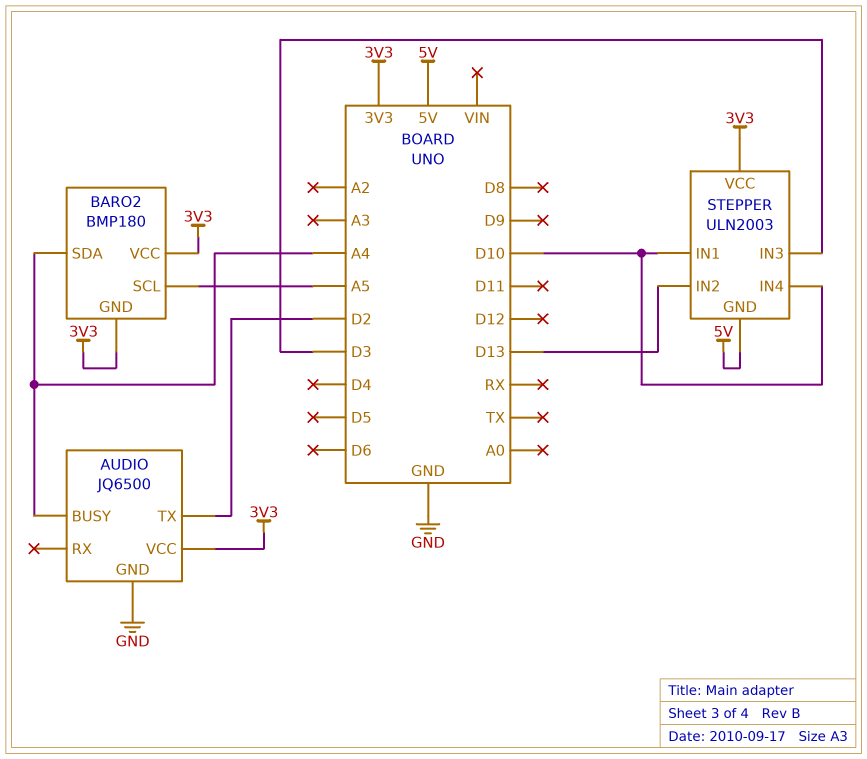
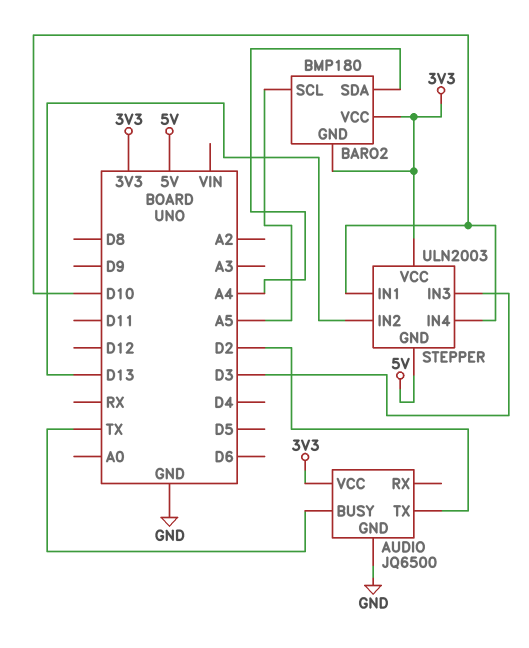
AUDIO pin BUSY: A4 -> TX

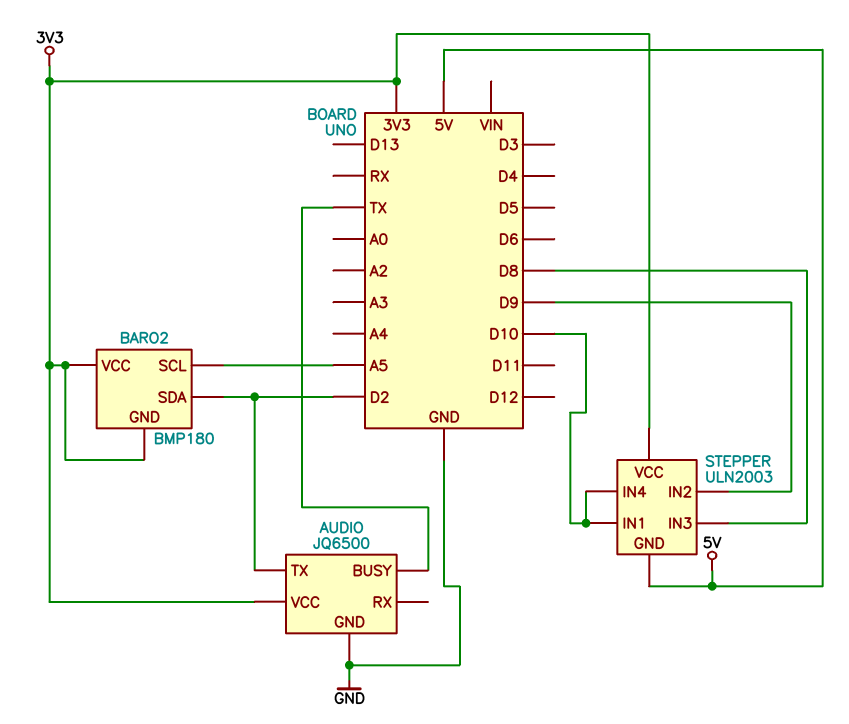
BARO2 pin SDA: A4 -> D2
STEPPER pin IN2: D13 -> D9
STEPPER pin IN3: D3 -> D8

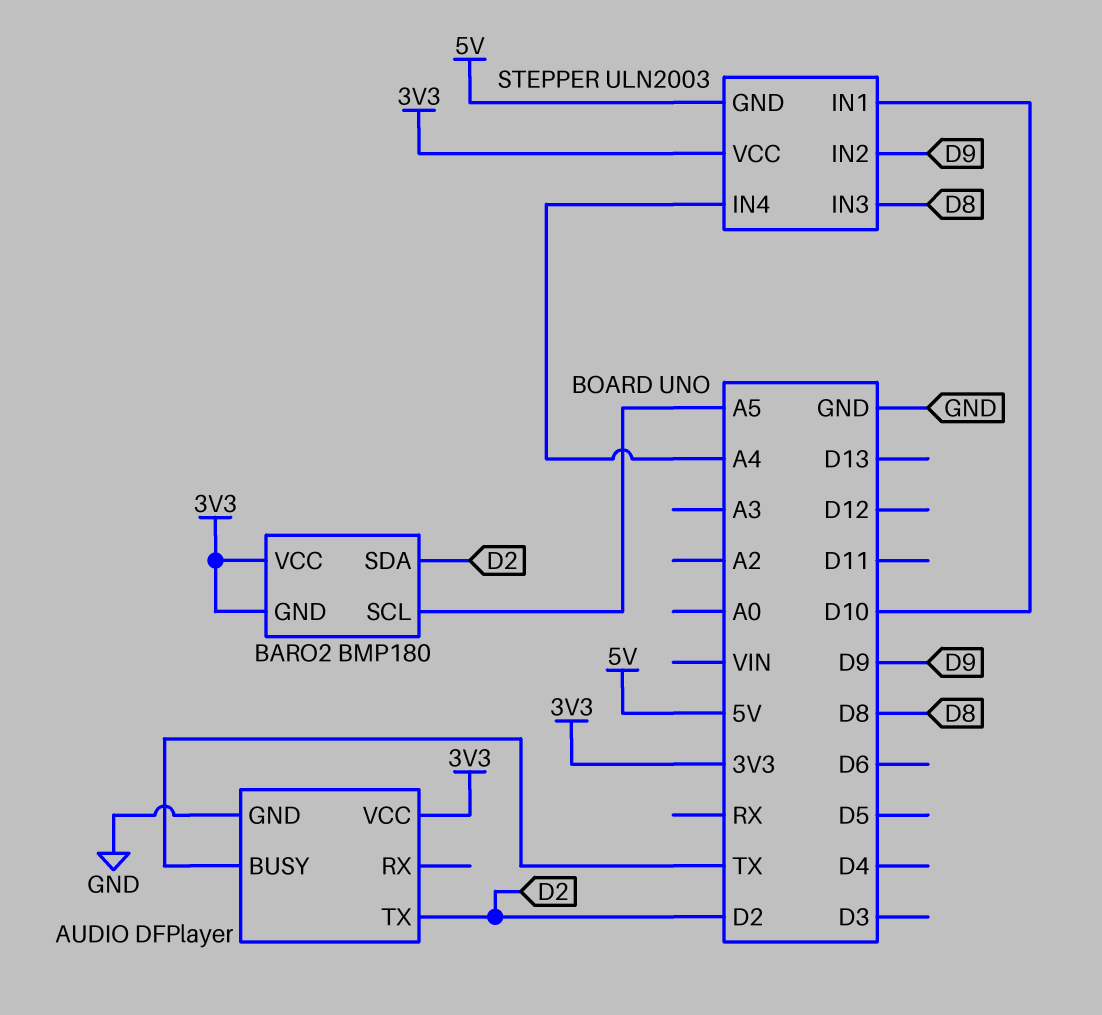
AUDIO: JQ6500 -> DFPlayer
STEPPER pin IN4: D10 -> A4

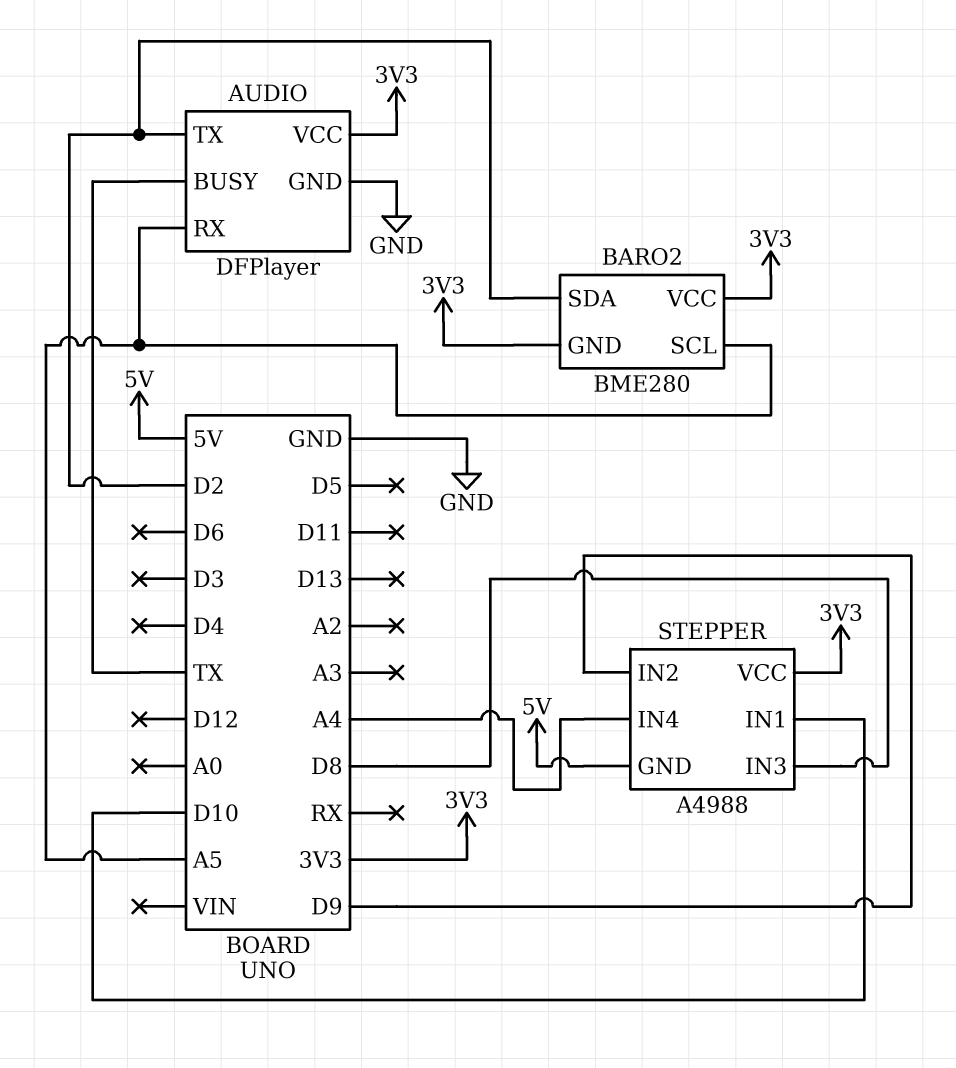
AUDIO pin RX: none -> A5
BARO2: BMP180 -> BME280
STEPPER: ULN2003 -> A4988

